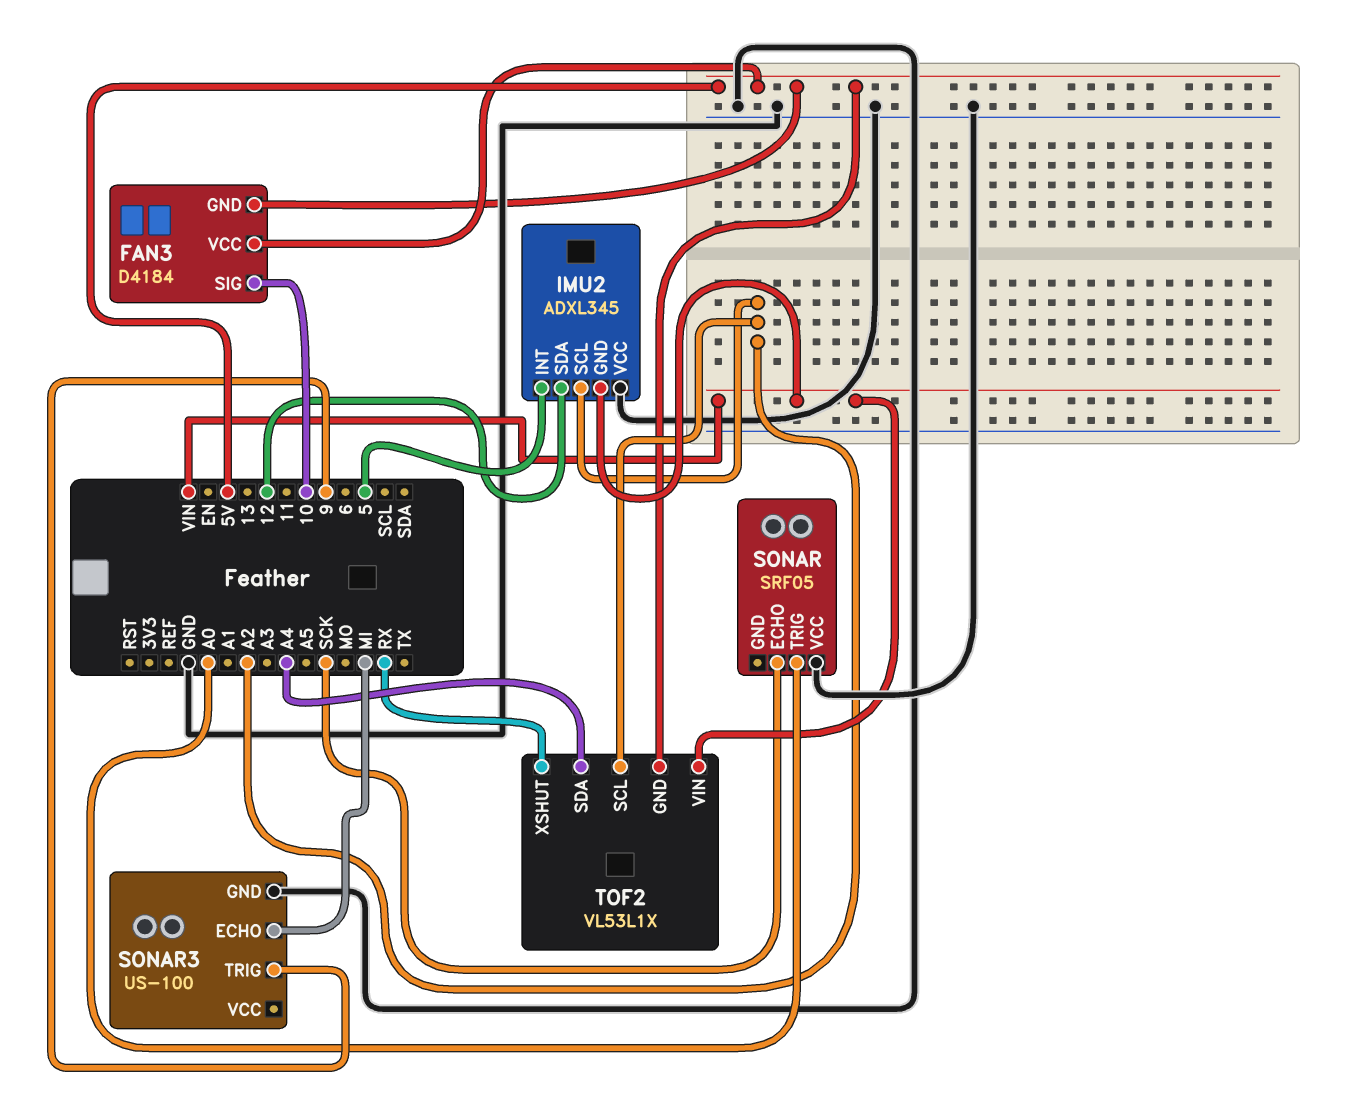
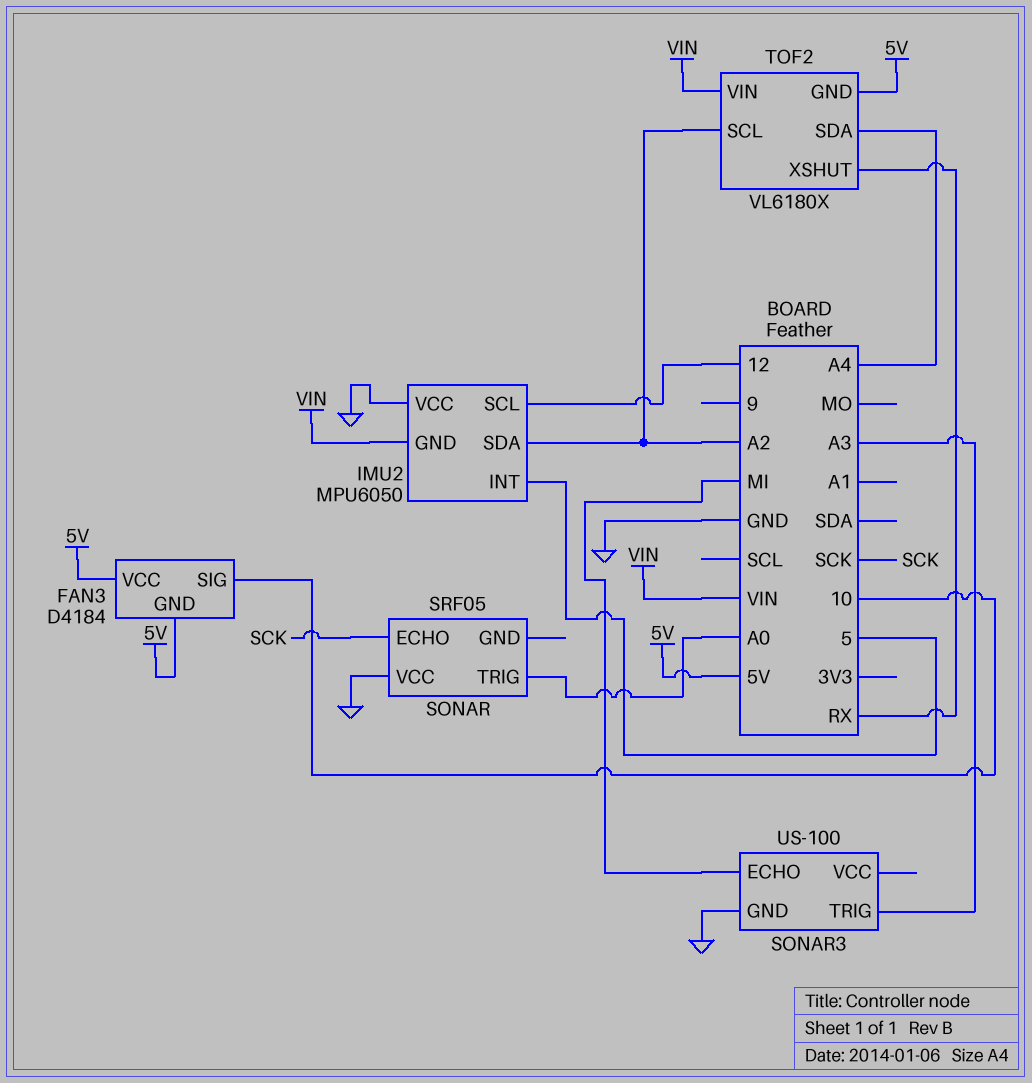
IMU2: ADXL345 -> MPU6050
IMU2 pin SCL: A2 -> 12
IMU2 pin SDA: 12 -> A2
SONAR3 pin TRIG: 9 -> A3
TOF2: VL53L1X -> VL6180X

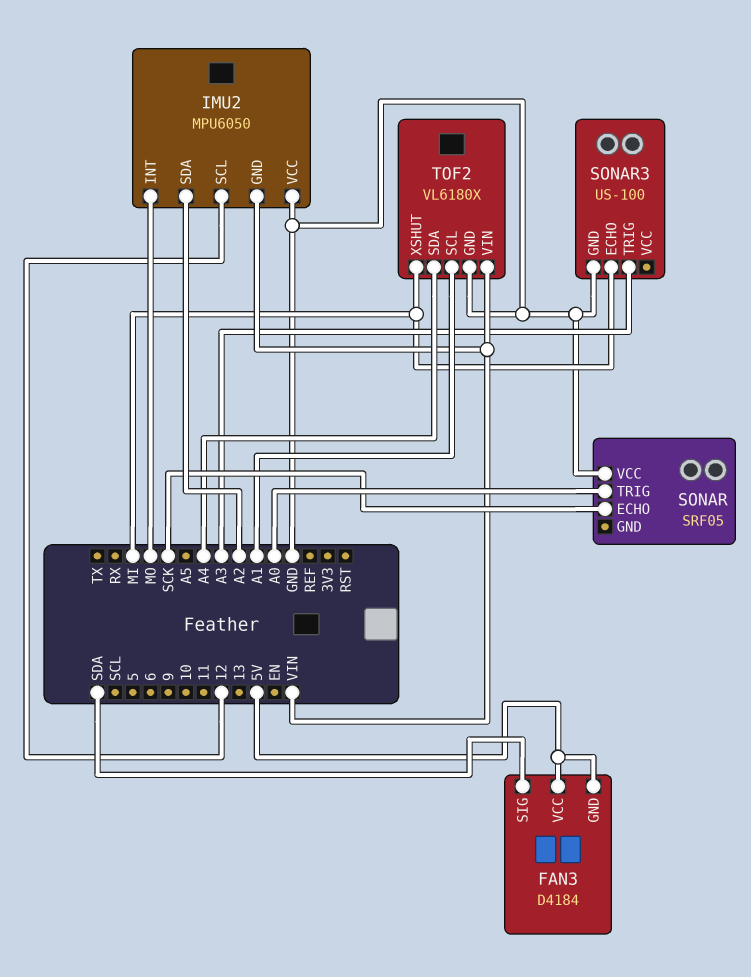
FAN3 pin SIG: 10 -> SDA
IMU2 pin INT: 5 -> MO
TOF2 pin GND: 5V -> GND
TOF2 pin SCL: A2 -> A1
TOF2 pin XSHUT: RX -> MI

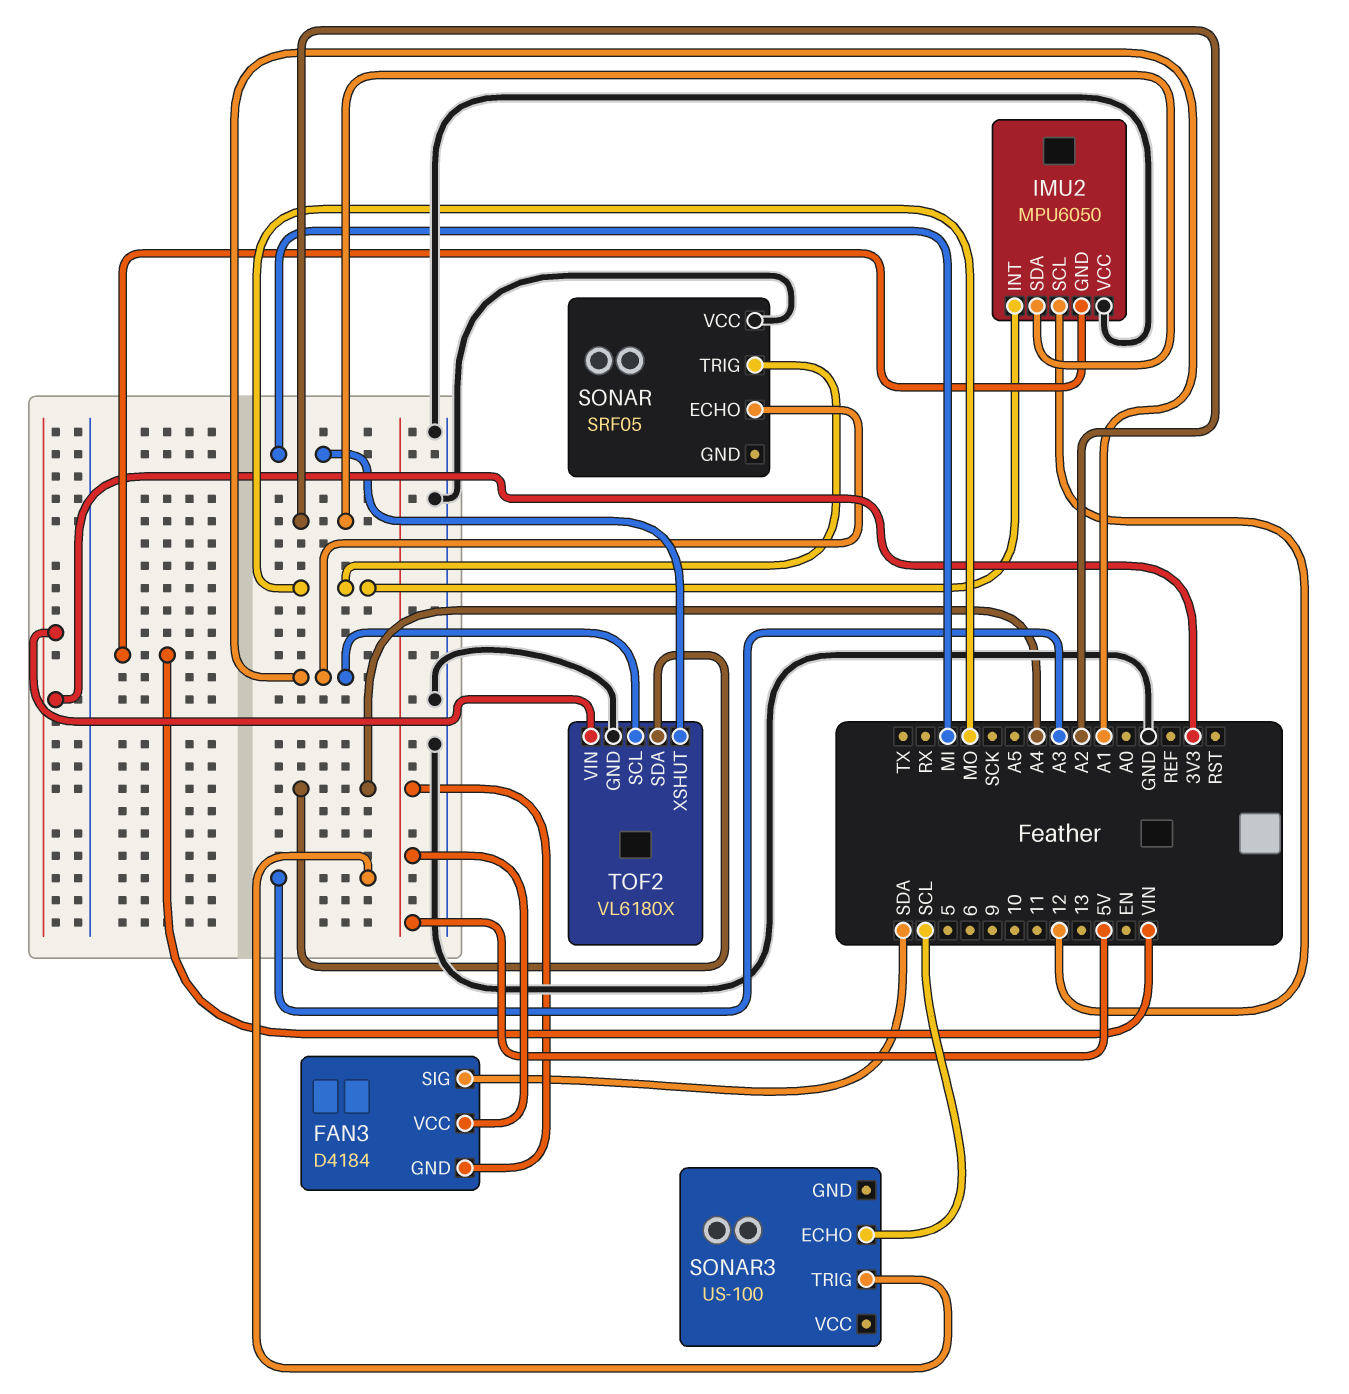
SONAR pin ECHO: SCK -> A1
SONAR pin TRIG: A0 -> MO
SONAR3 pin ECHO: MI -> SCL
SONAR3 pin GND: GND -> none
TOF2 pin VIN: VIN -> 3V3

